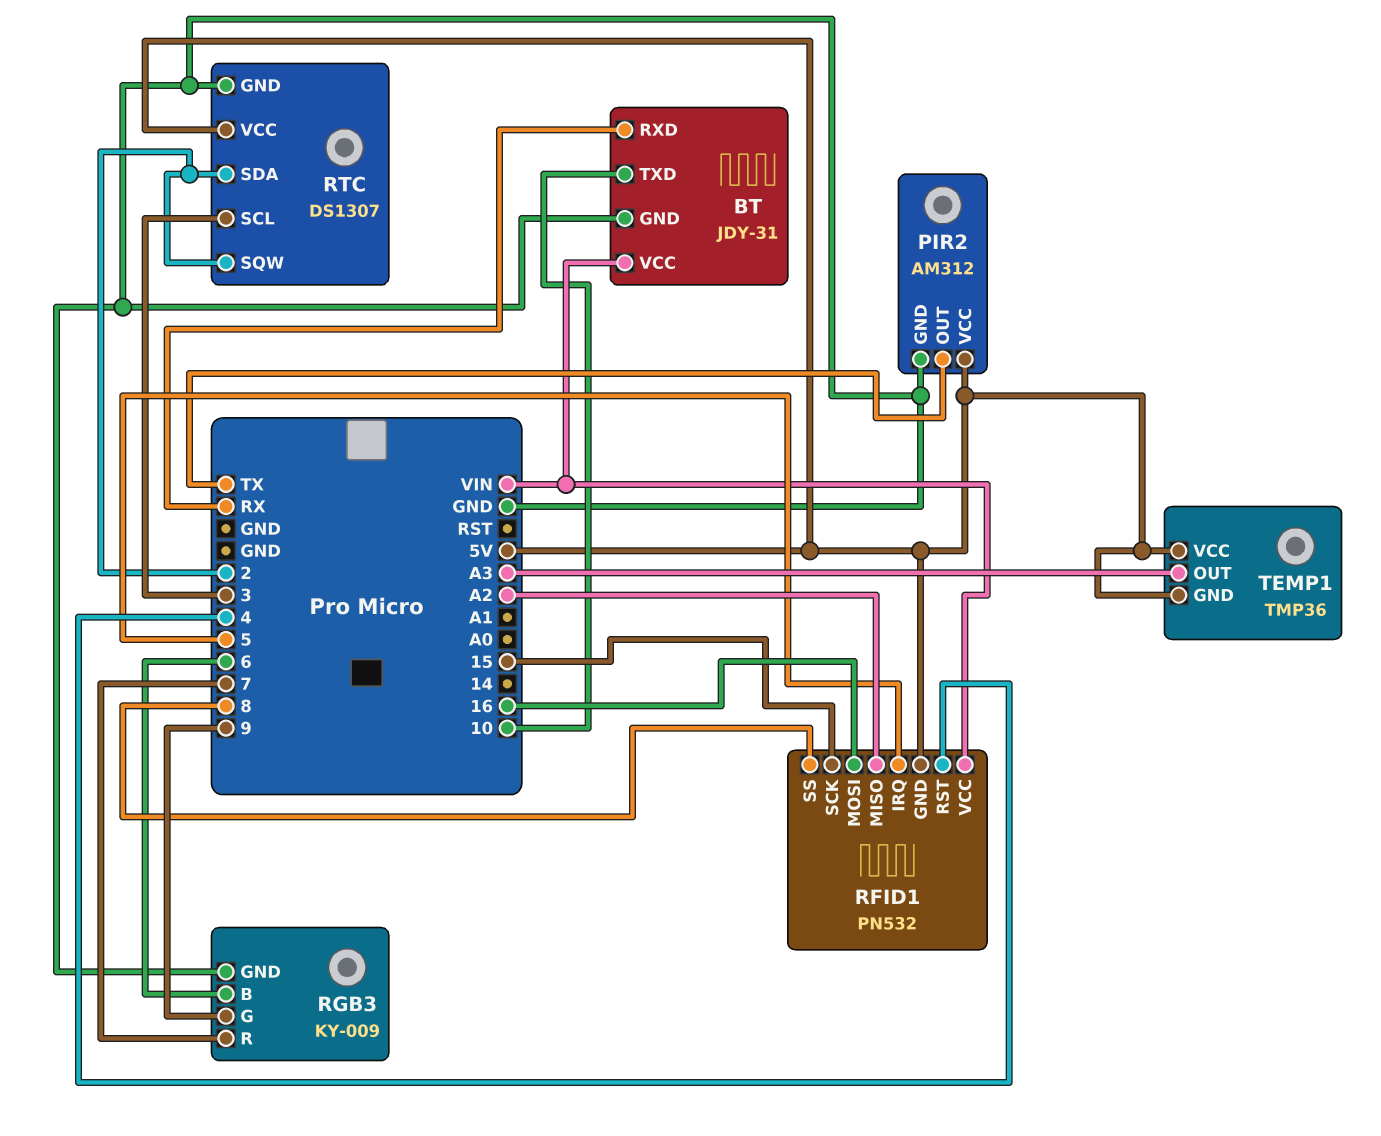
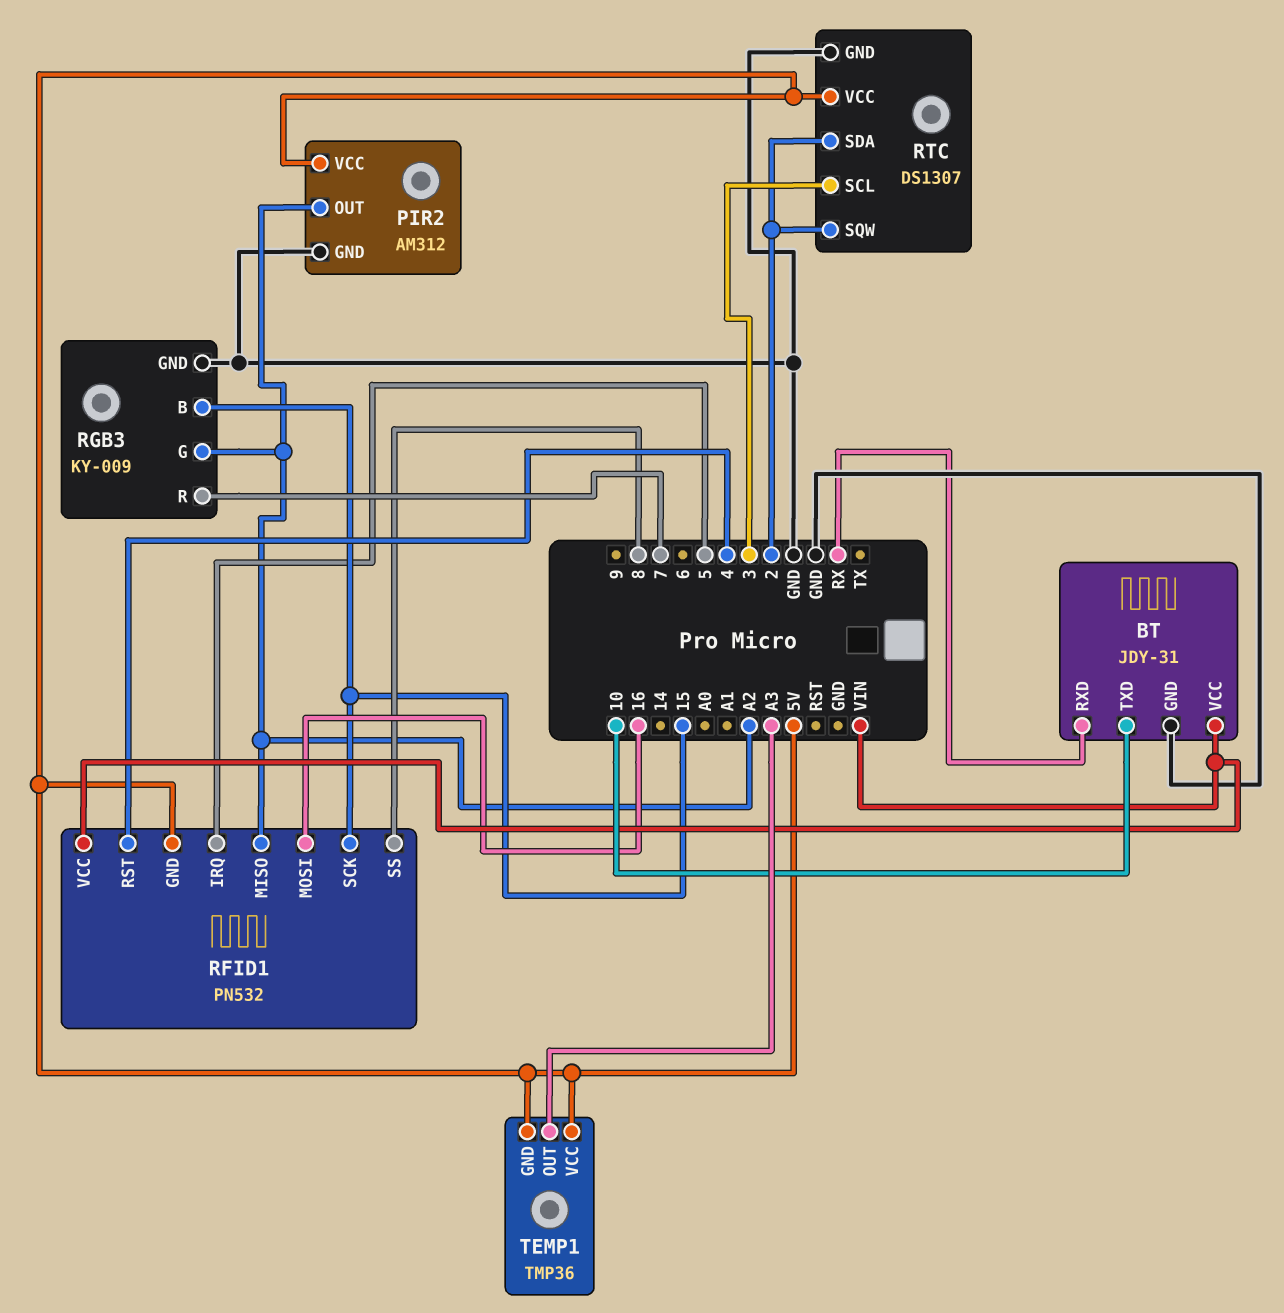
PIR2 pin OUT: TX -> A2
RGB3 pin B: 6 -> 15
RGB3 pin G: 9 -> A2

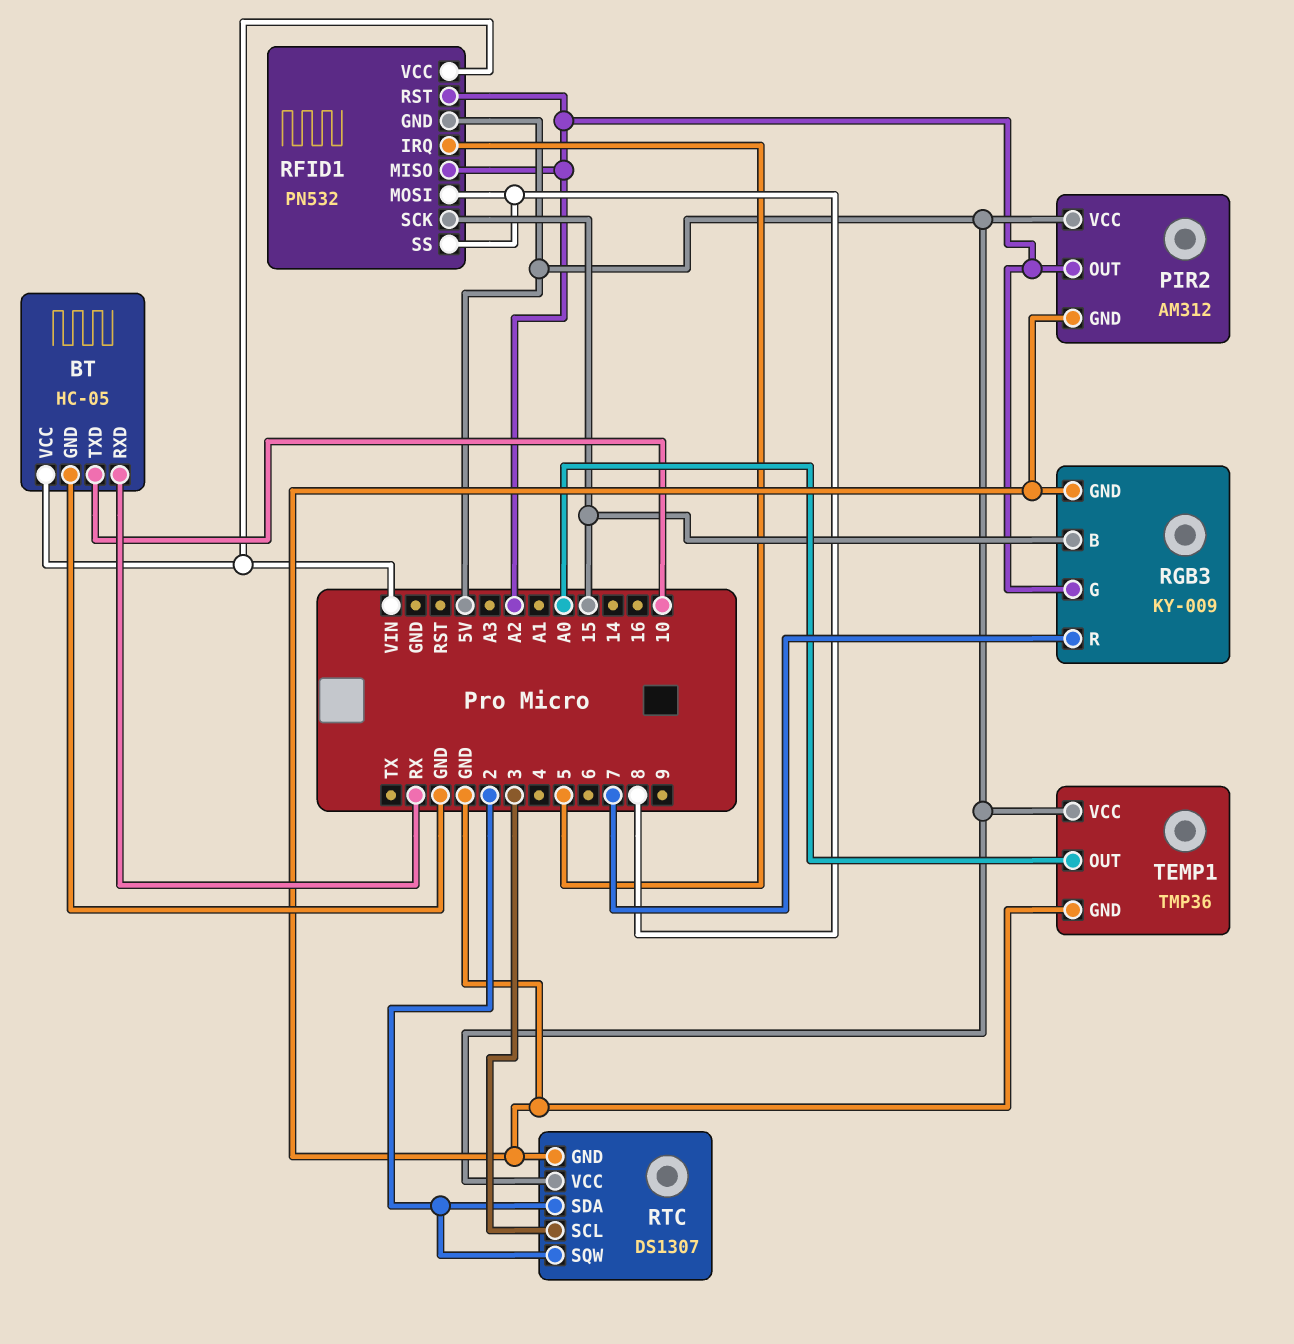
BT: JDY-31 -> HC-05
RFID1 pin MOSI: 16 -> 8
RFID1 pin RST: 4 -> A2
TEMP1 pin GND: 5V -> GND
TEMP1 pin OUT: A3 -> A0

